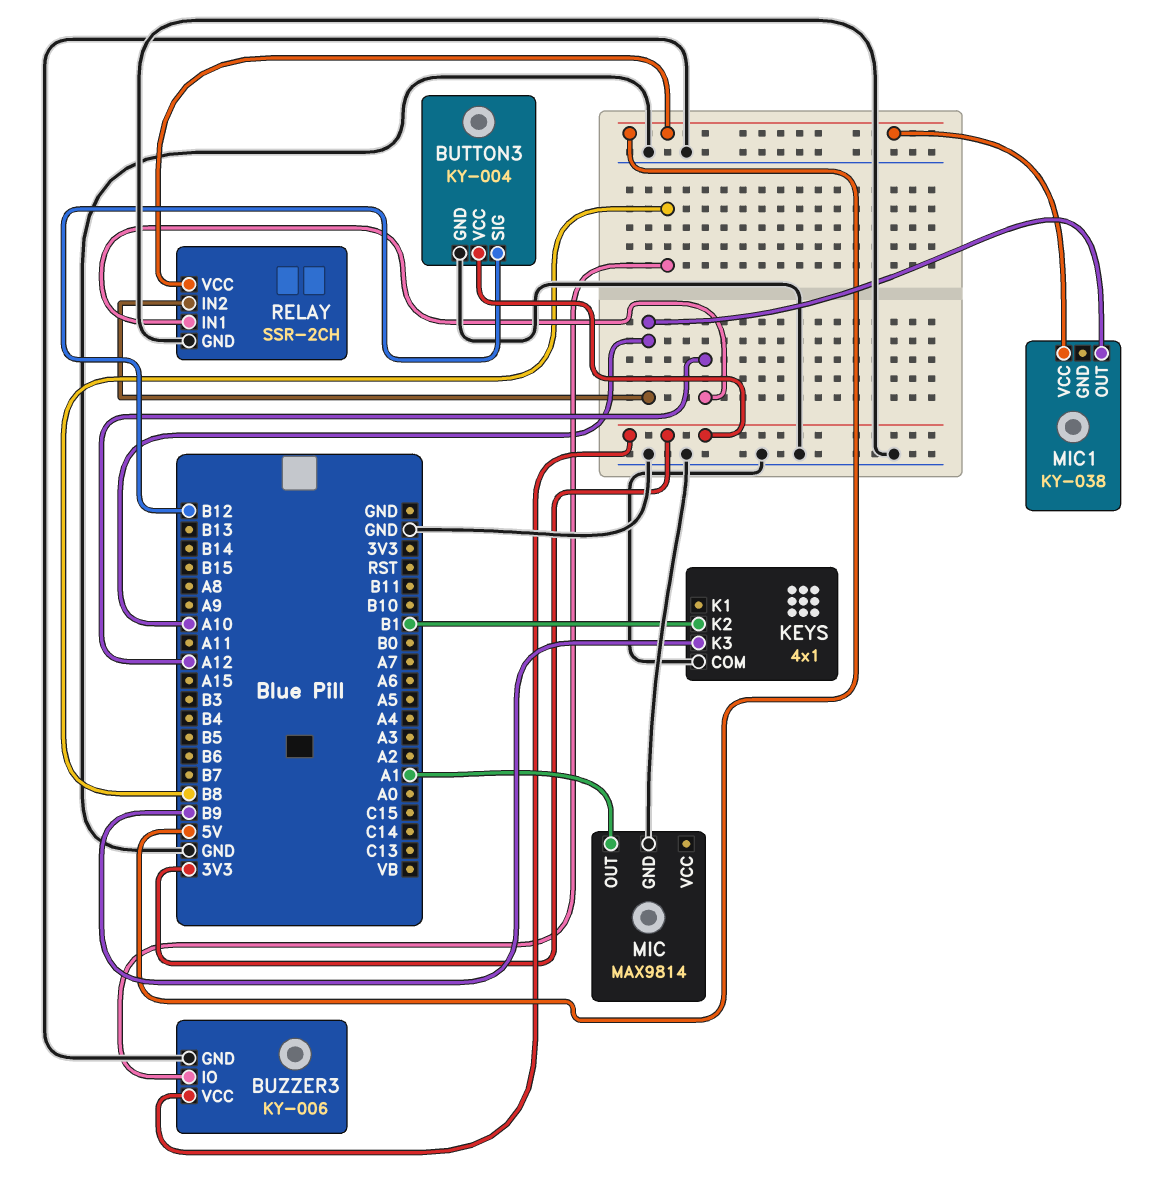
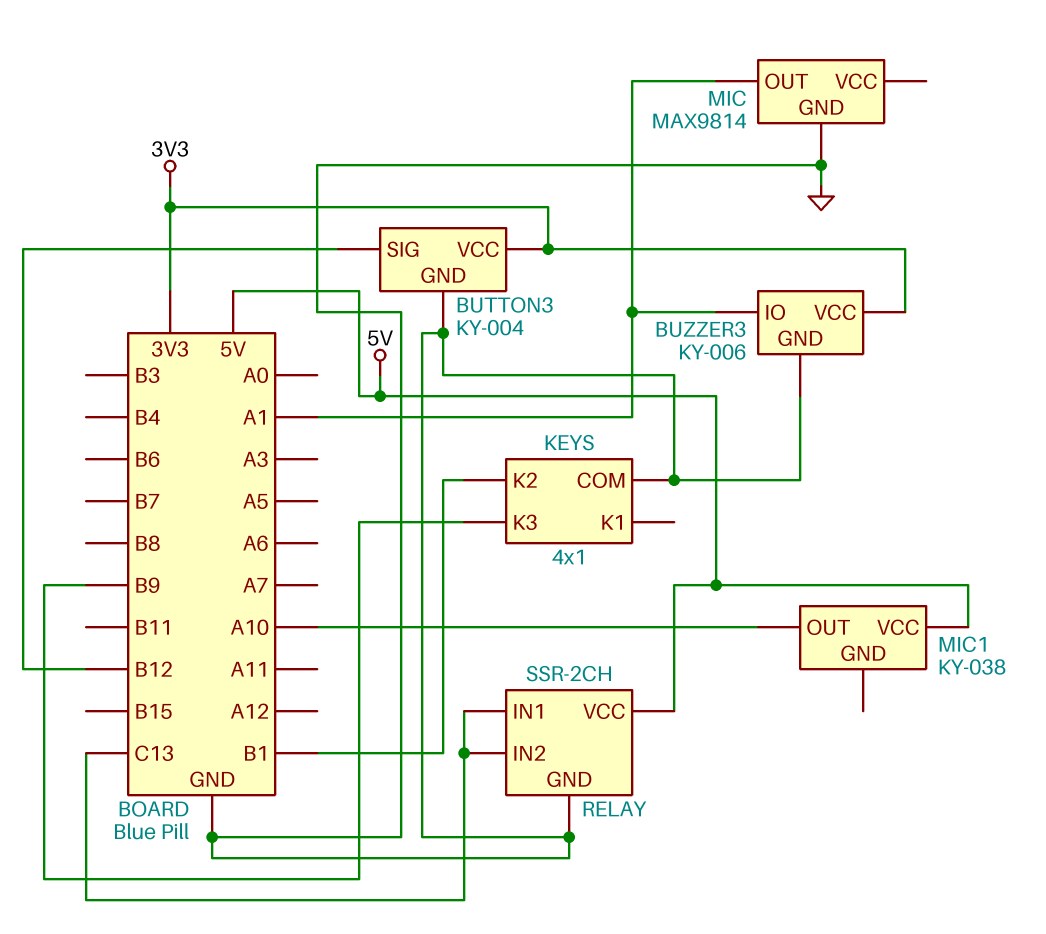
BUZZER3 pin IO: B8 -> A1
RELAY pin IN1: A12 -> C13
RELAY pin IN2: A10 -> C13

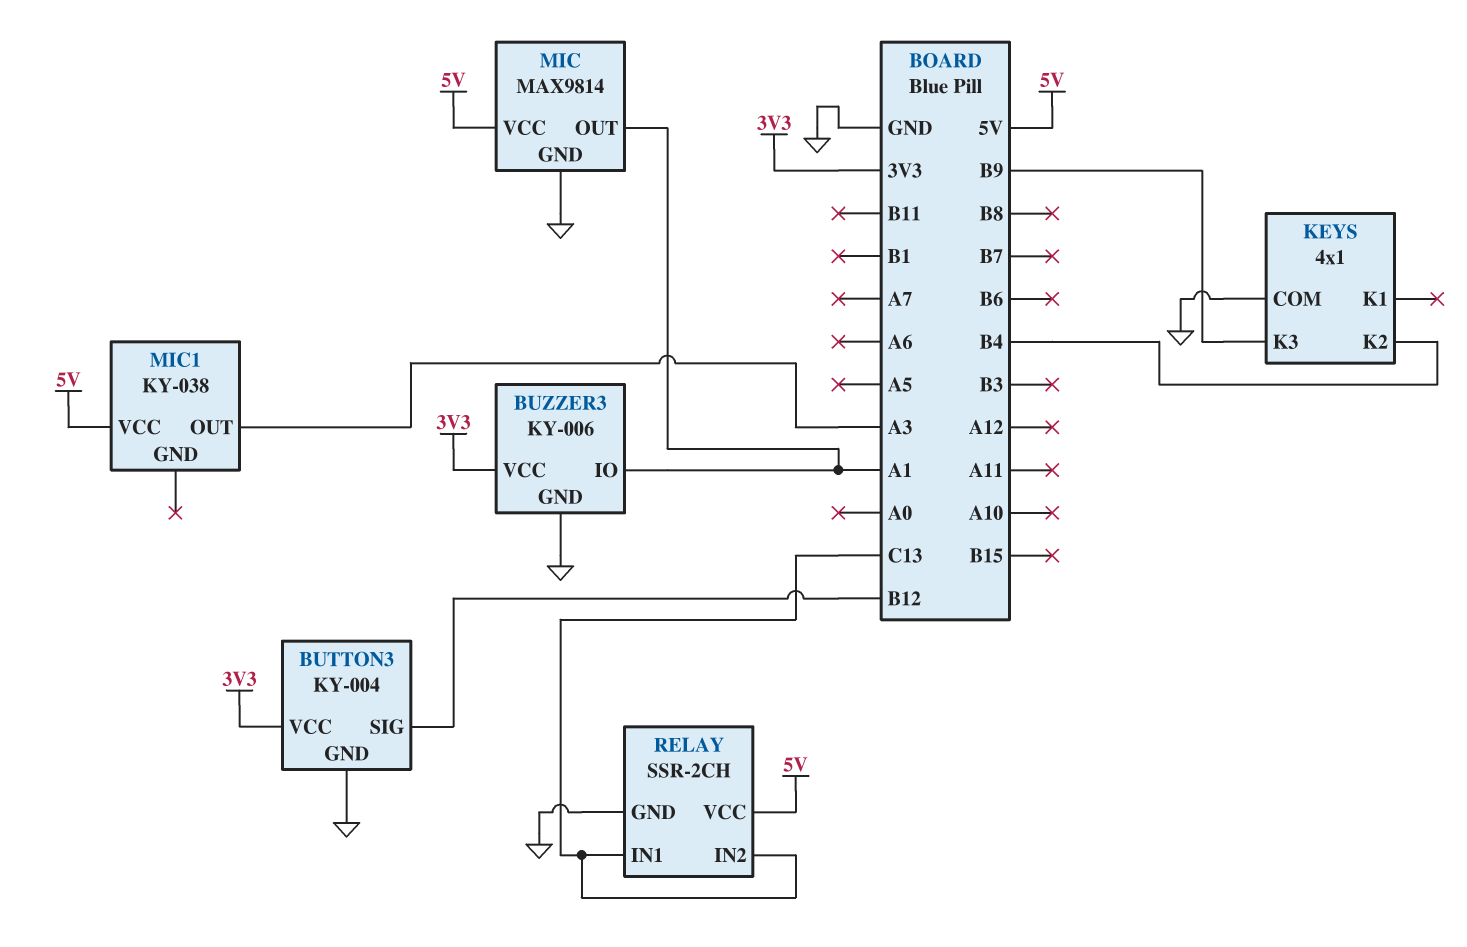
KEYS pin K2: B1 -> B4
MIC pin VCC: none -> 5V
MIC1 pin OUT: A10 -> A3

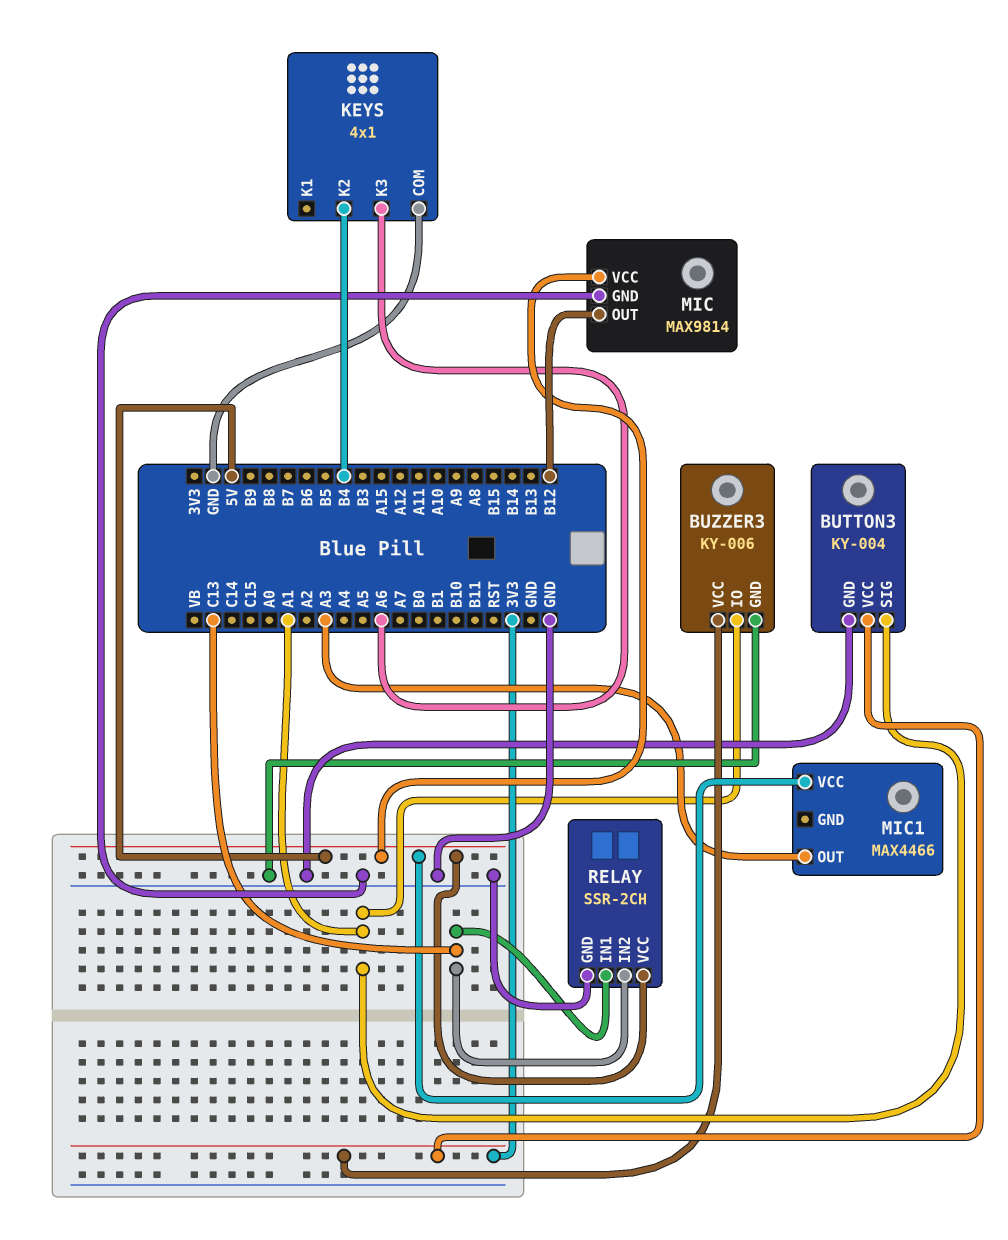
BUTTON3 pin SIG: B12 -> A1
KEYS pin K3: B9 -> A6
MIC pin OUT: A1 -> B12
MIC1: KY-038 -> MAX4466

